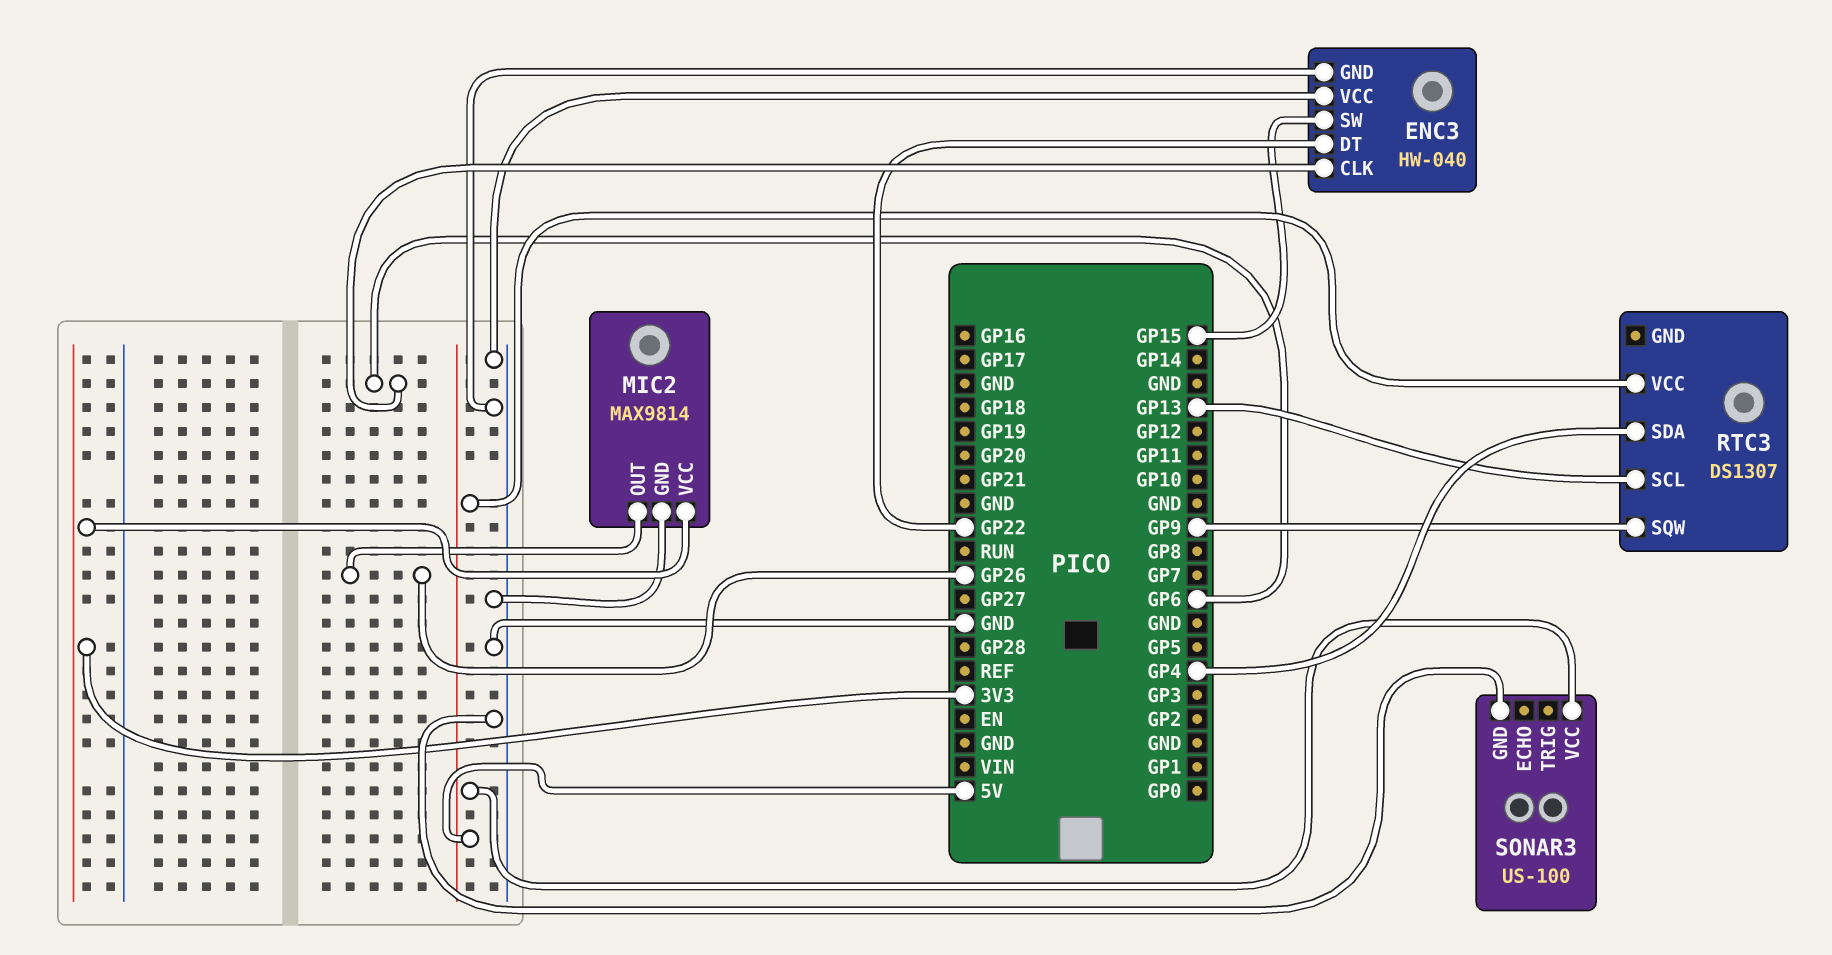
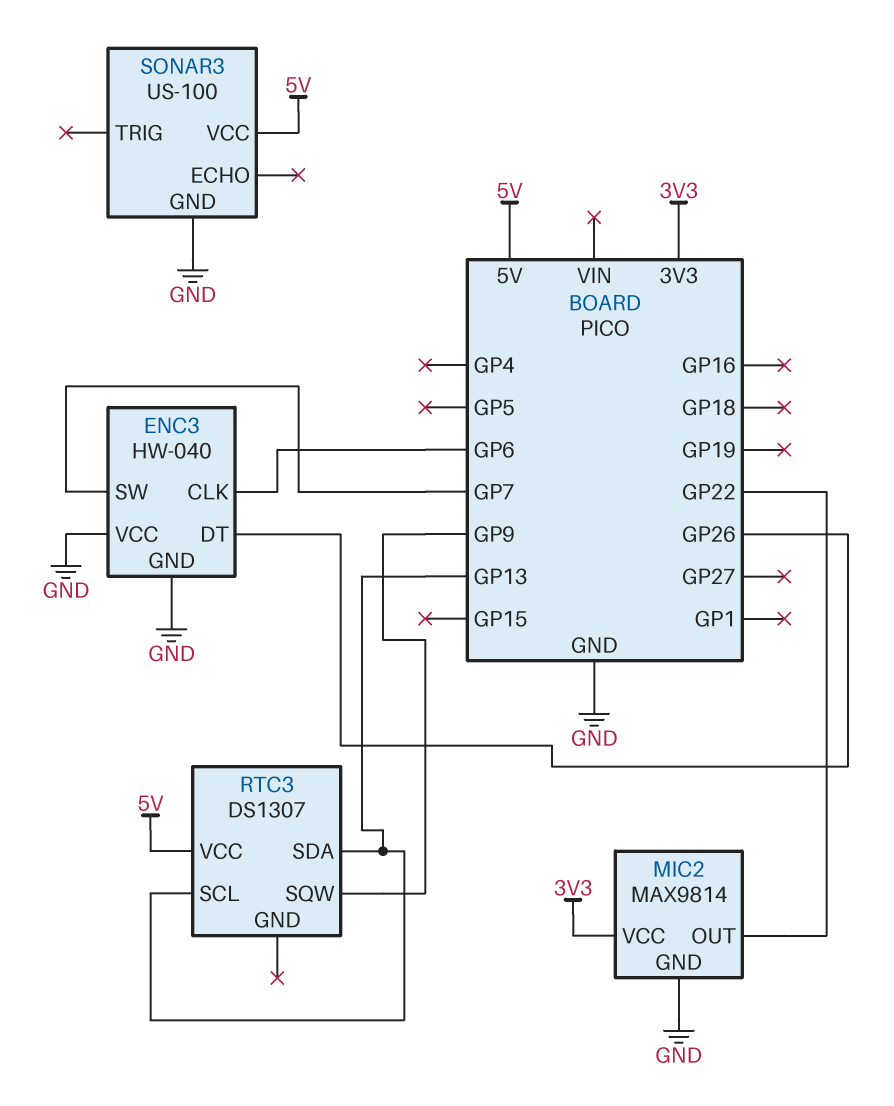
ENC3 pin DT: GP22 -> GP26
ENC3 pin SW: GP15 -> GP7
MIC2 pin OUT: GP26 -> GP22
RTC3 pin SDA: GP4 -> GP13

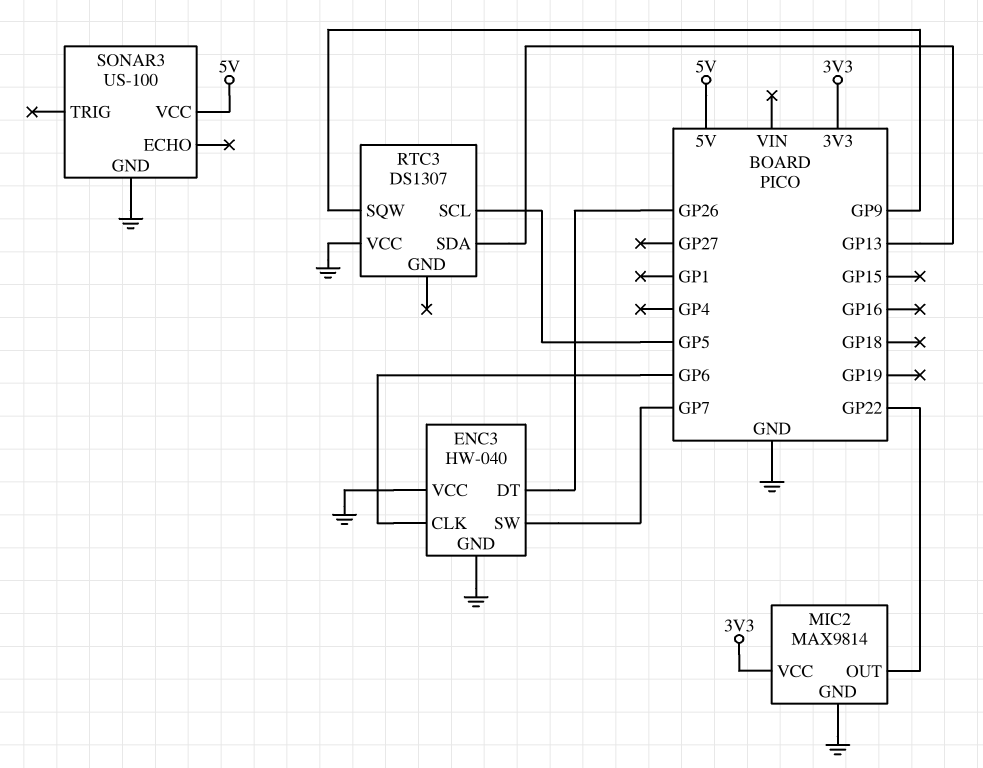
RTC3 pin SCL: GP13 -> GP5
RTC3 pin VCC: 5V -> GND

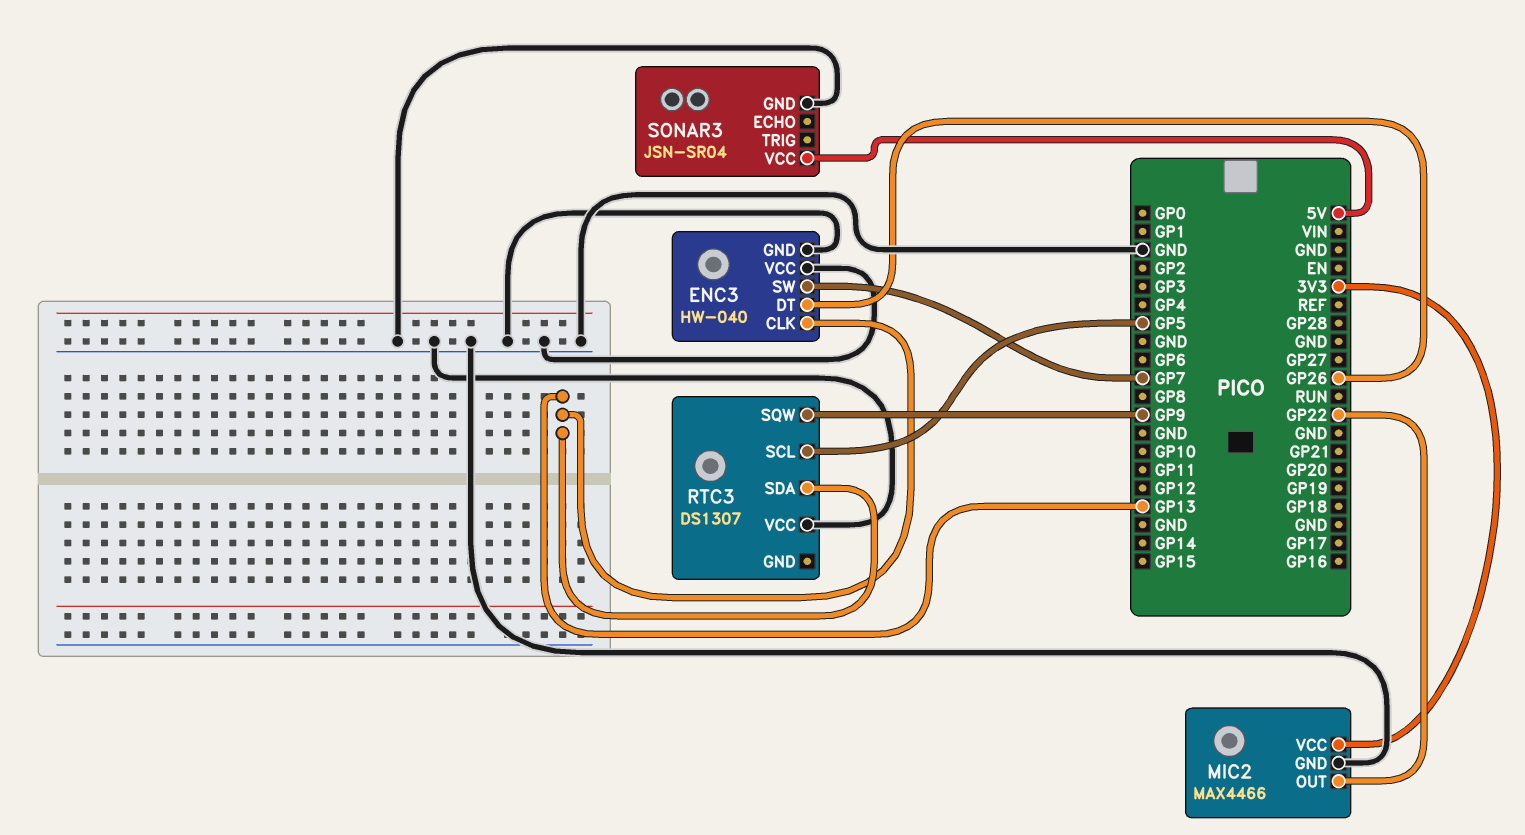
ENC3 pin CLK: GP6 -> GP13
MIC2: MAX9814 -> MAX4466
SONAR3: US-100 -> JSN-SR04

